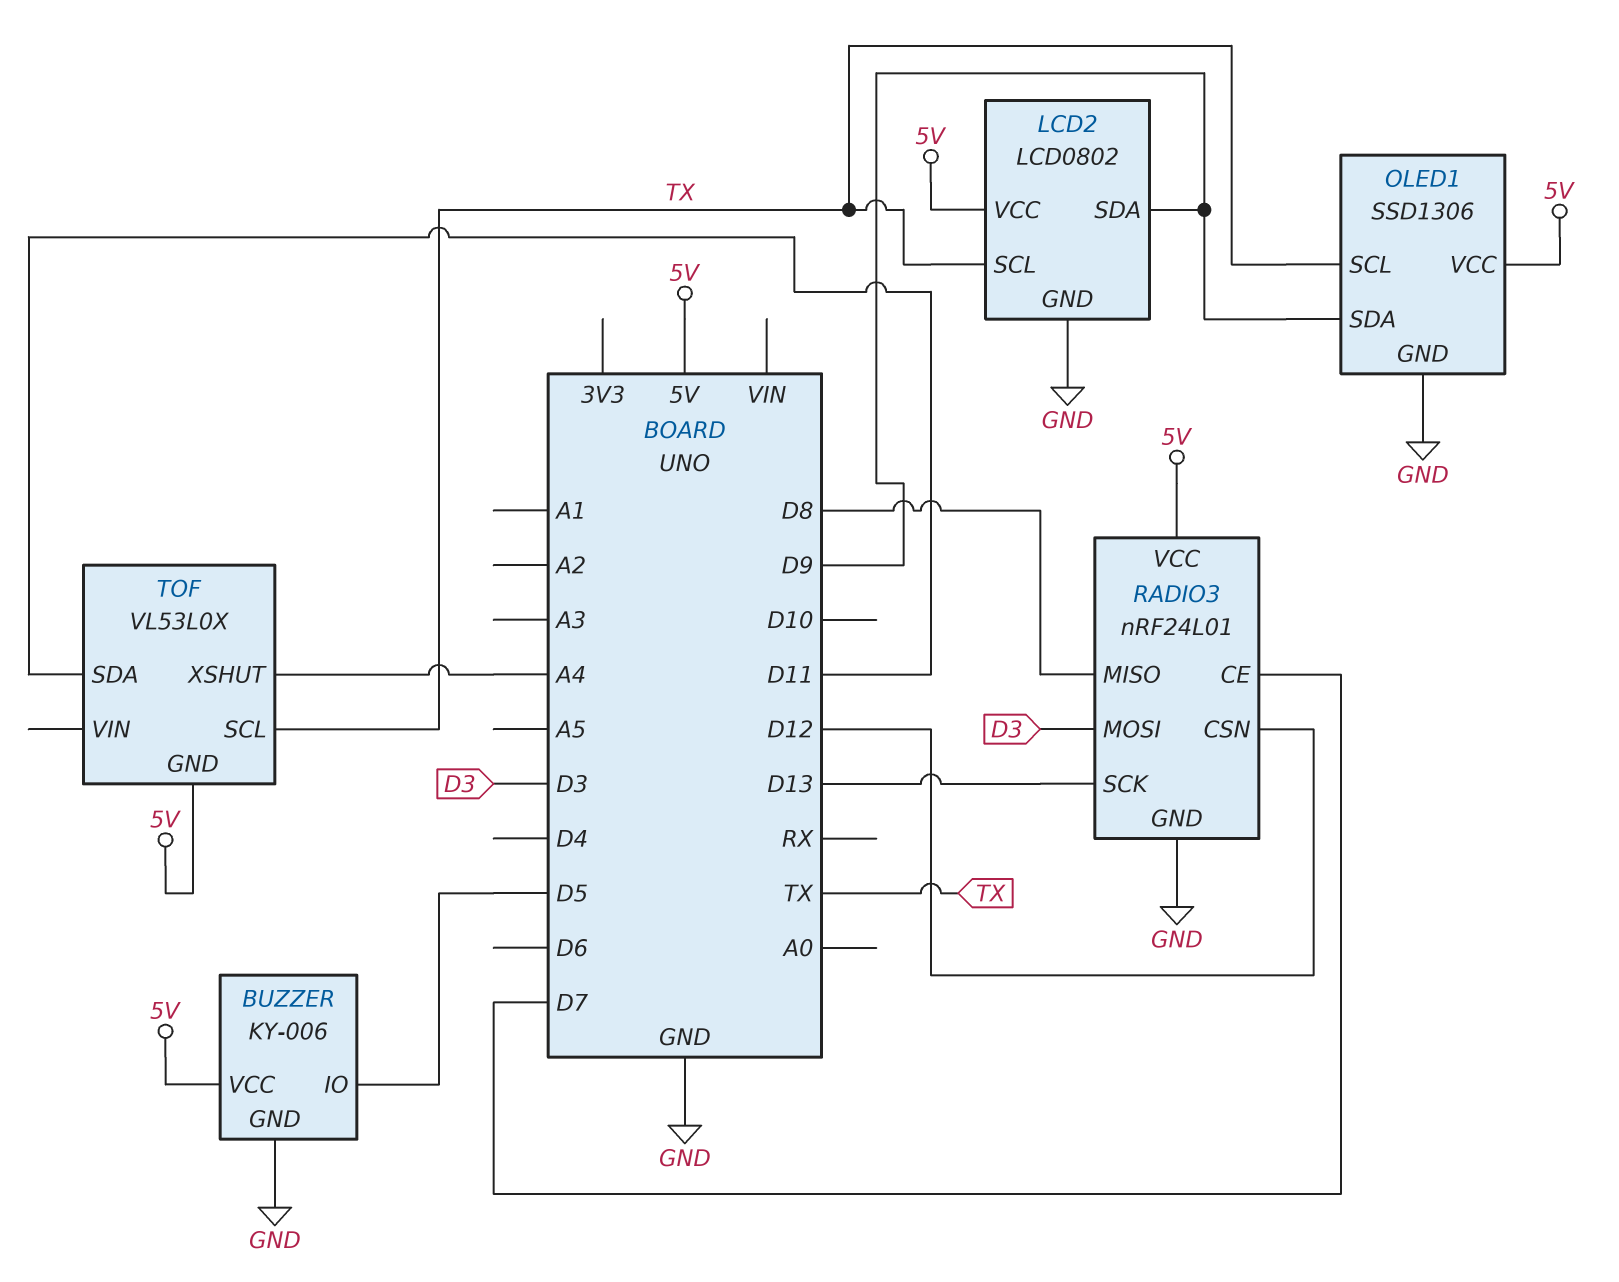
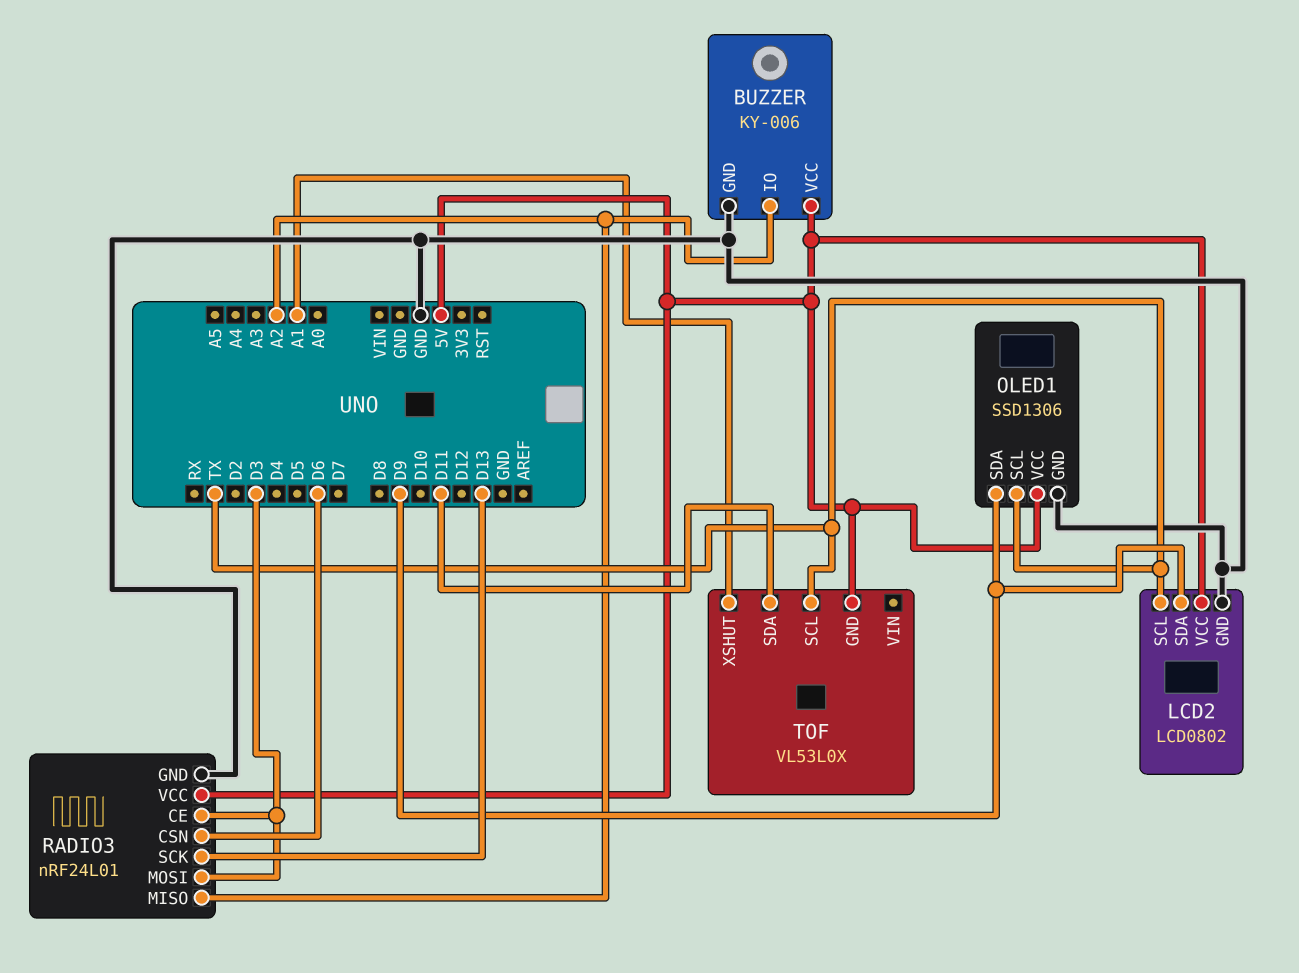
BUZZER pin IO: D5 -> A2
RADIO3 pin CE: D7 -> D3
RADIO3 pin CSN: D12 -> D6
RADIO3 pin MISO: D8 -> A2
TOF pin XSHUT: A4 -> A1

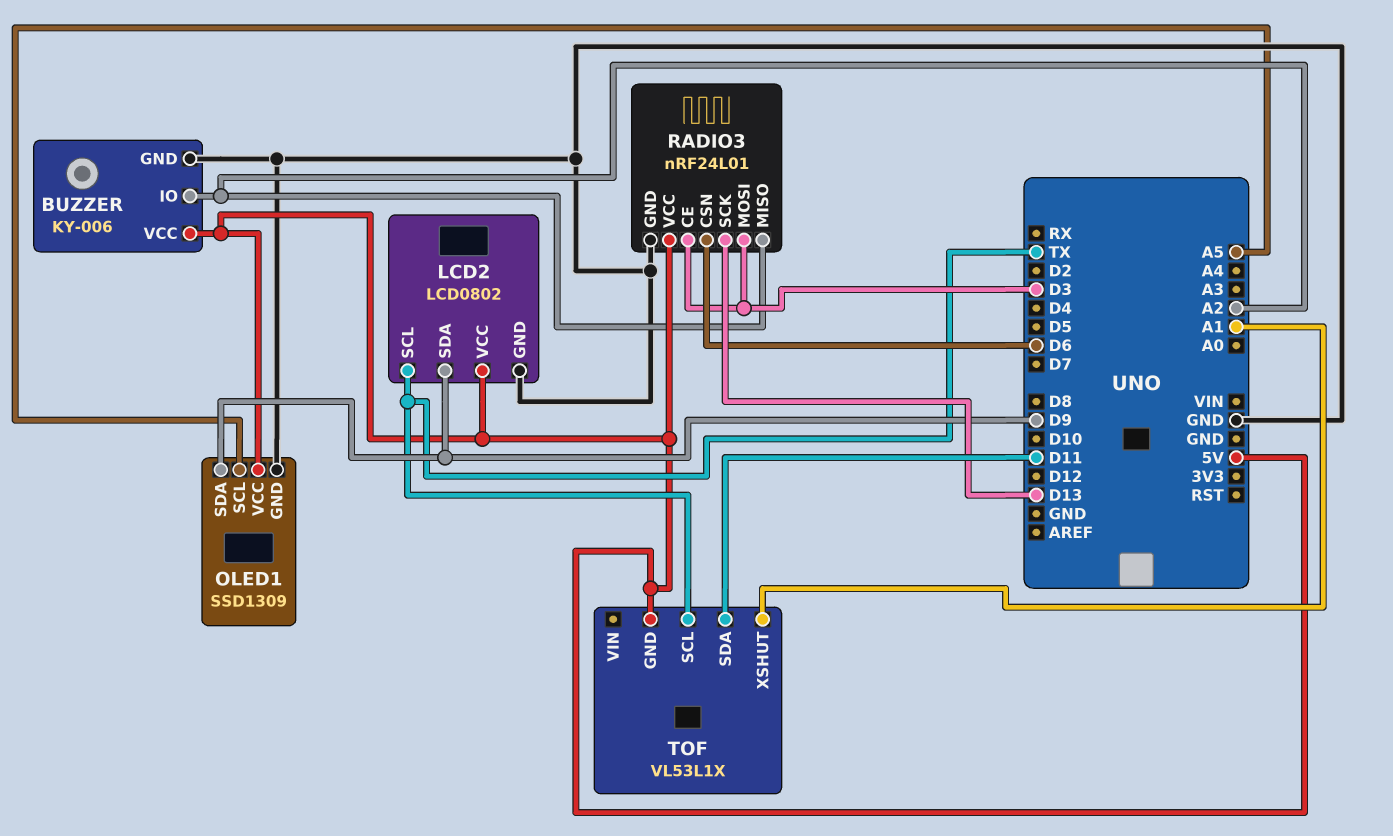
OLED1: SSD1306 -> SSD1309
OLED1 pin SCL: TX -> A5
TOF: VL53L0X -> VL53L1X

